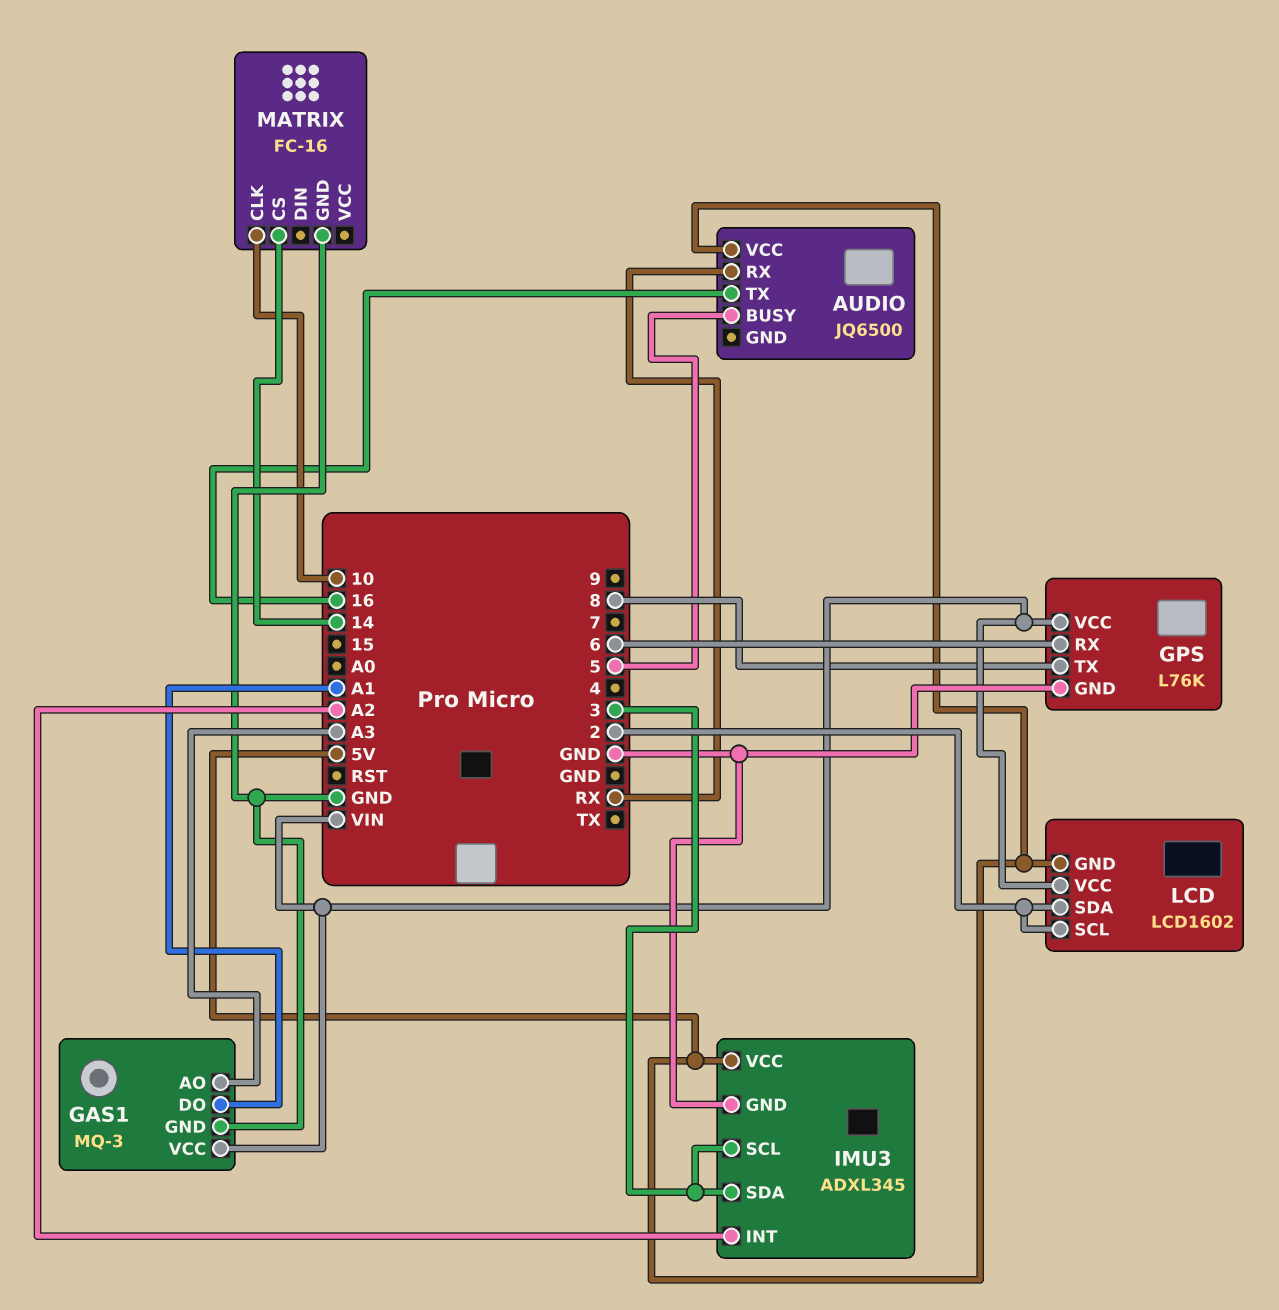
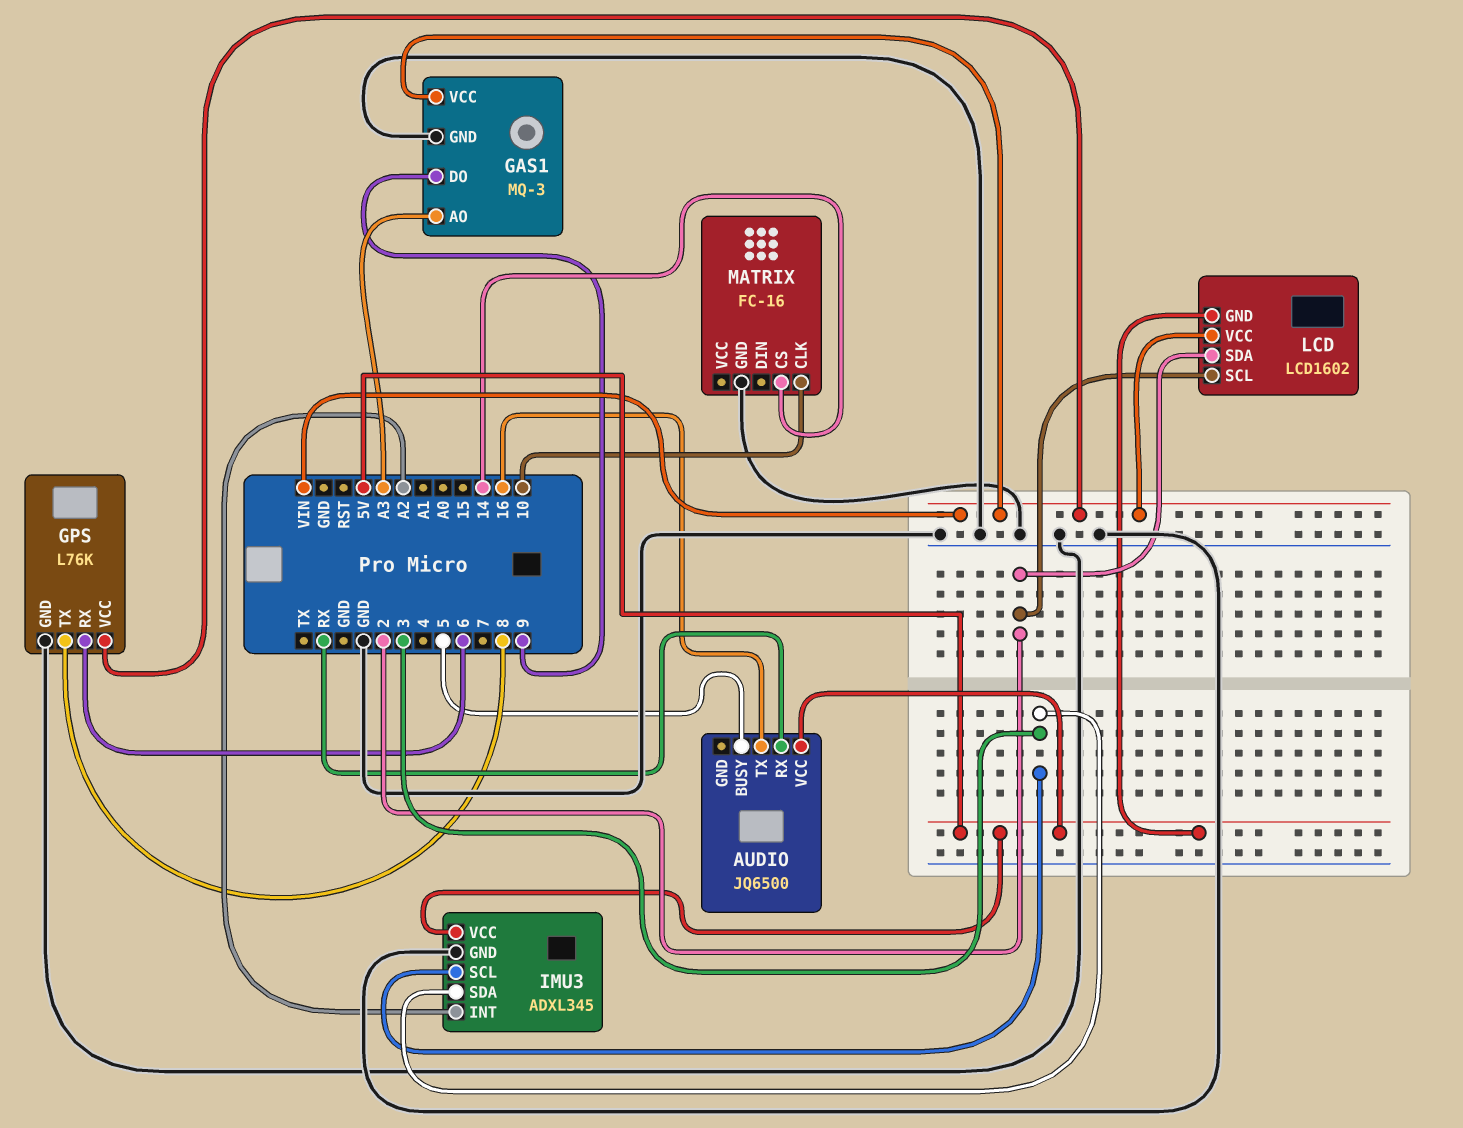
GAS1 pin DO: A1 -> 9

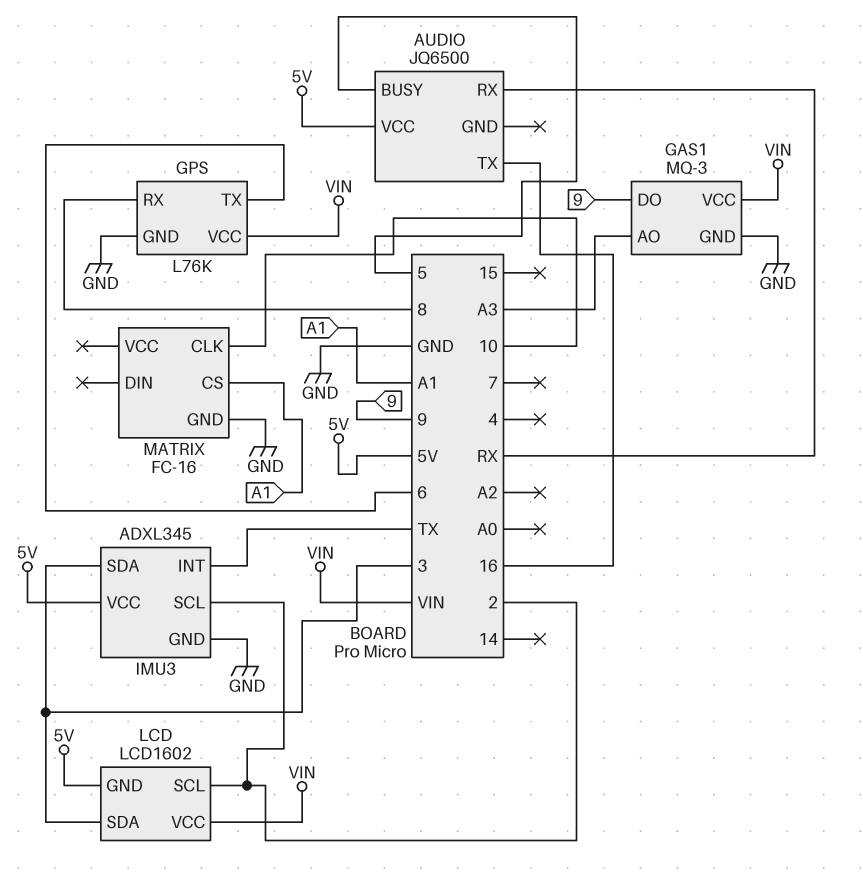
GPS pin RX: 6 -> 8
GPS pin TX: 8 -> 6
IMU3 pin INT: A2 -> TX
IMU3 pin SCL: 3 -> 2
LCD pin SDA: 2 -> 3
MATRIX pin CS: 14 -> A1

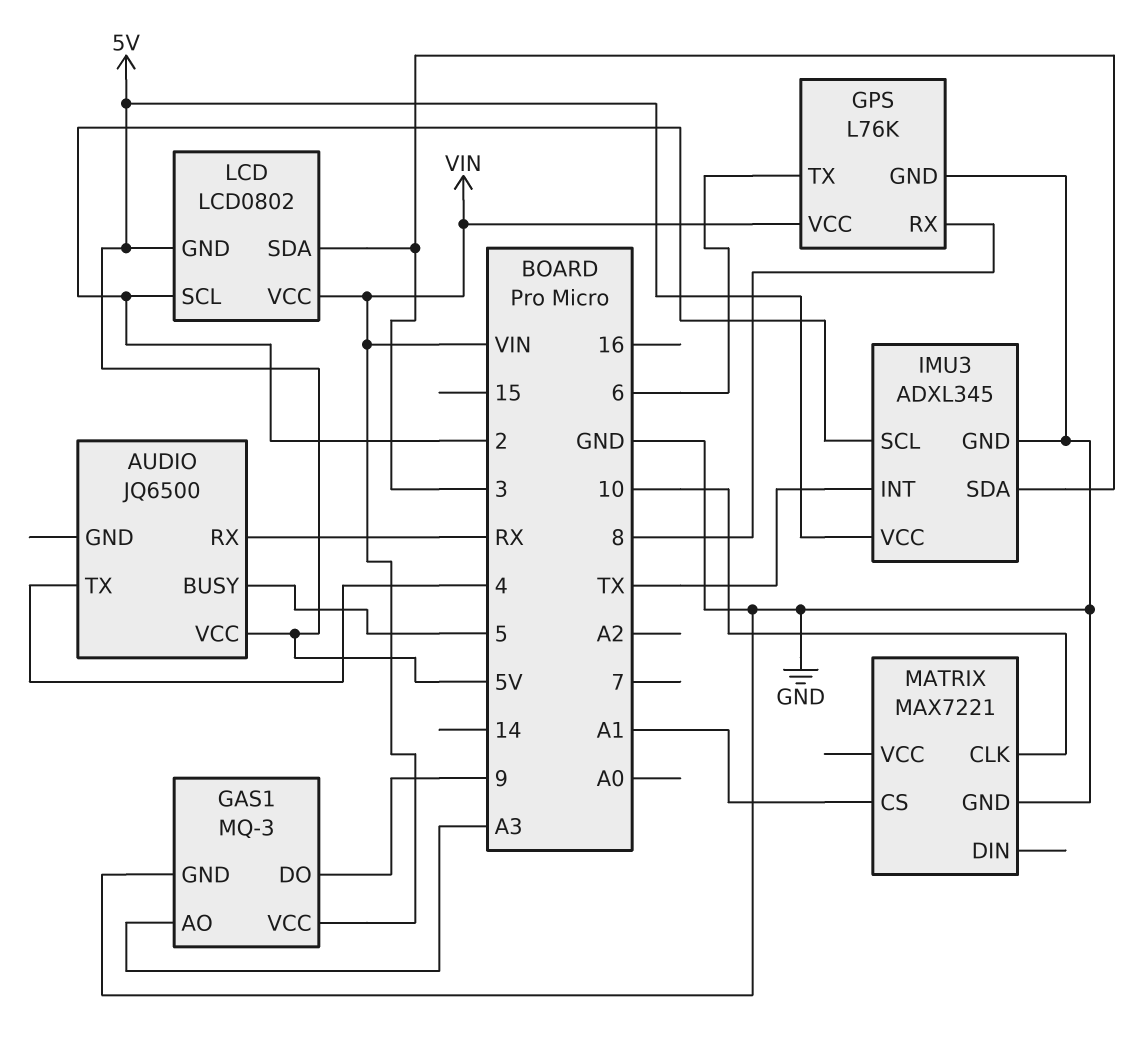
AUDIO pin TX: 16 -> 4
LCD: LCD1602 -> LCD0802
MATRIX: FC-16 -> MAX7221

